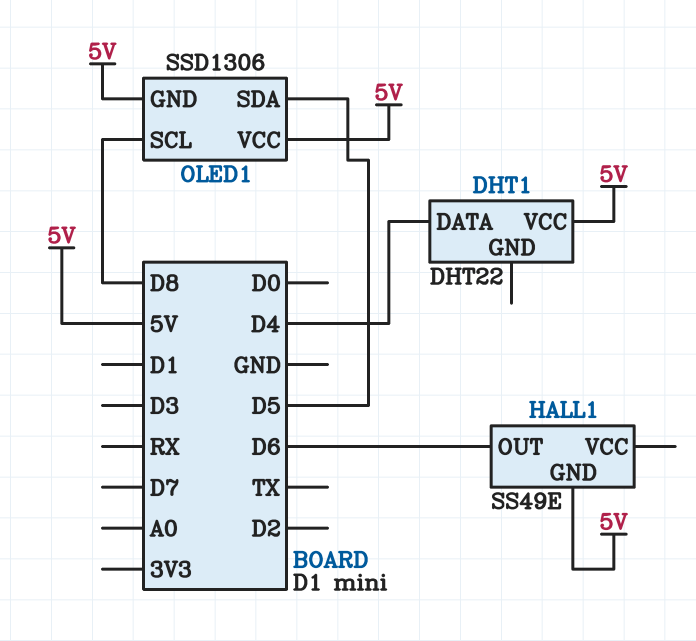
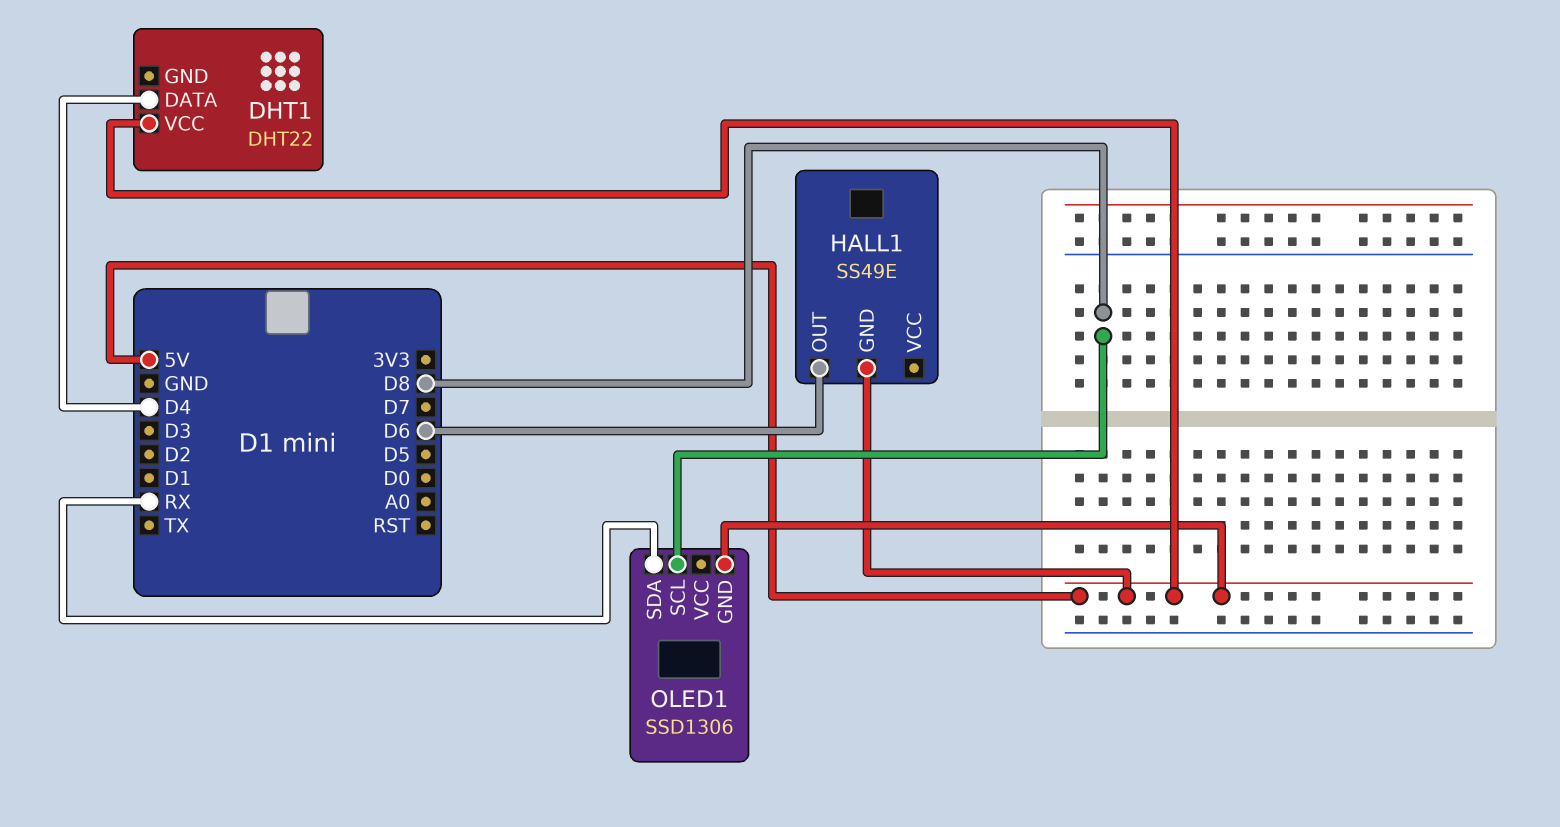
OLED1 pin SDA: D5 -> RX
OLED1 pin VCC: 5V -> none

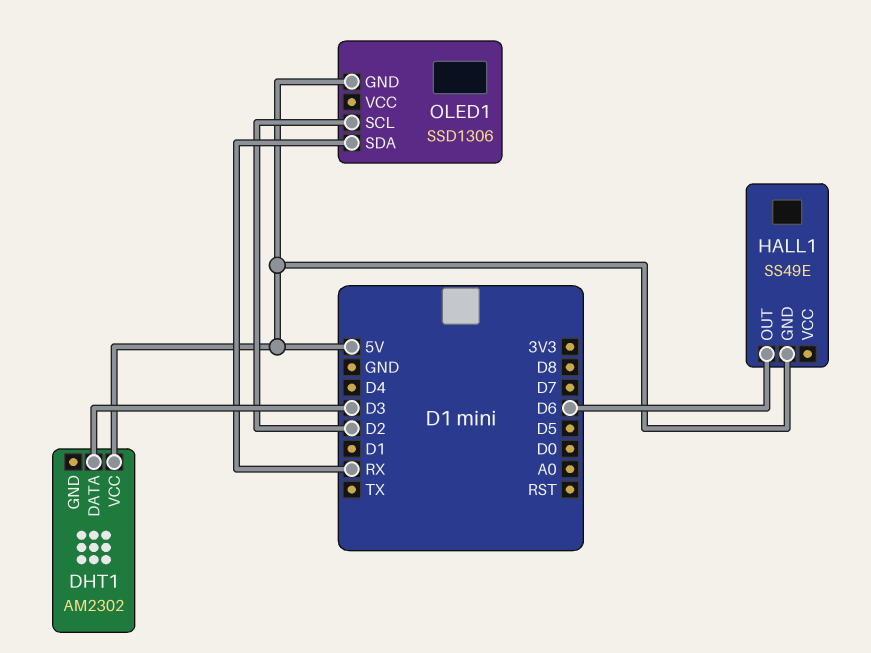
DHT1: DHT22 -> AM2302
DHT1 pin DATA: D4 -> D3
OLED1 pin SCL: D8 -> D2

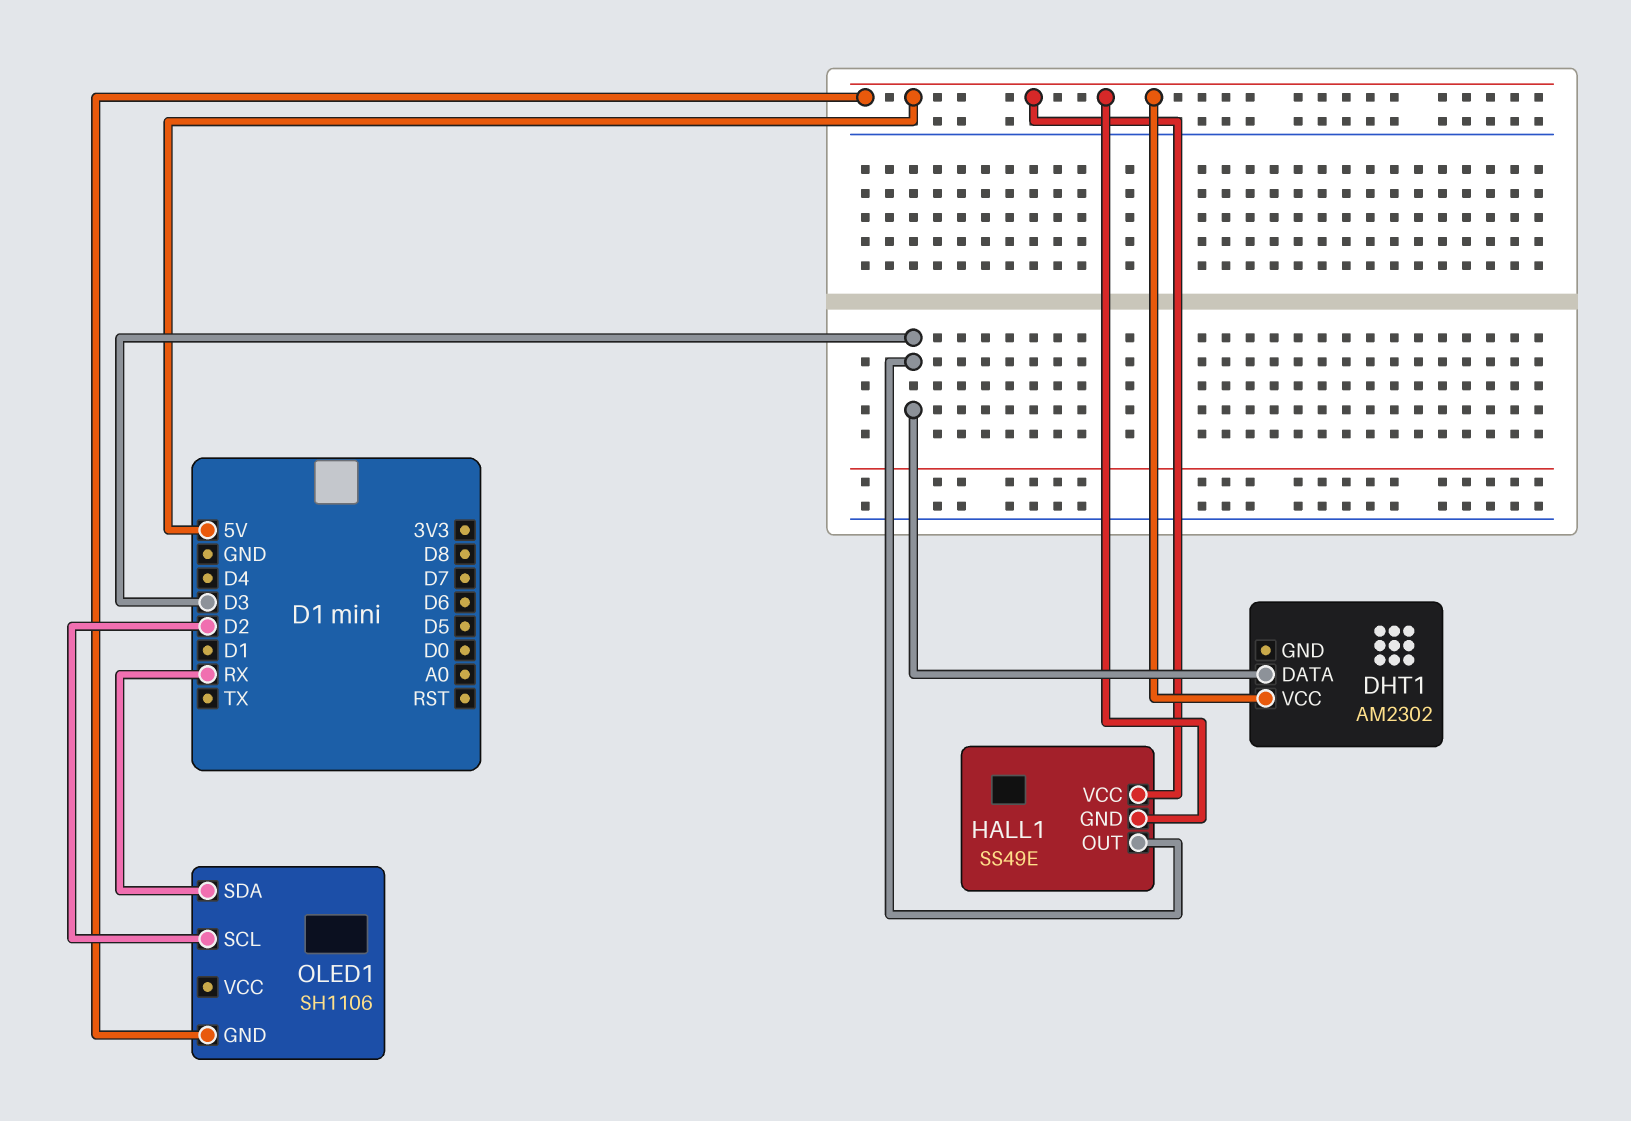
HALL1 pin OUT: D6 -> D3
HALL1 pin VCC: none -> 5V
OLED1: SSD1306 -> SH1106

